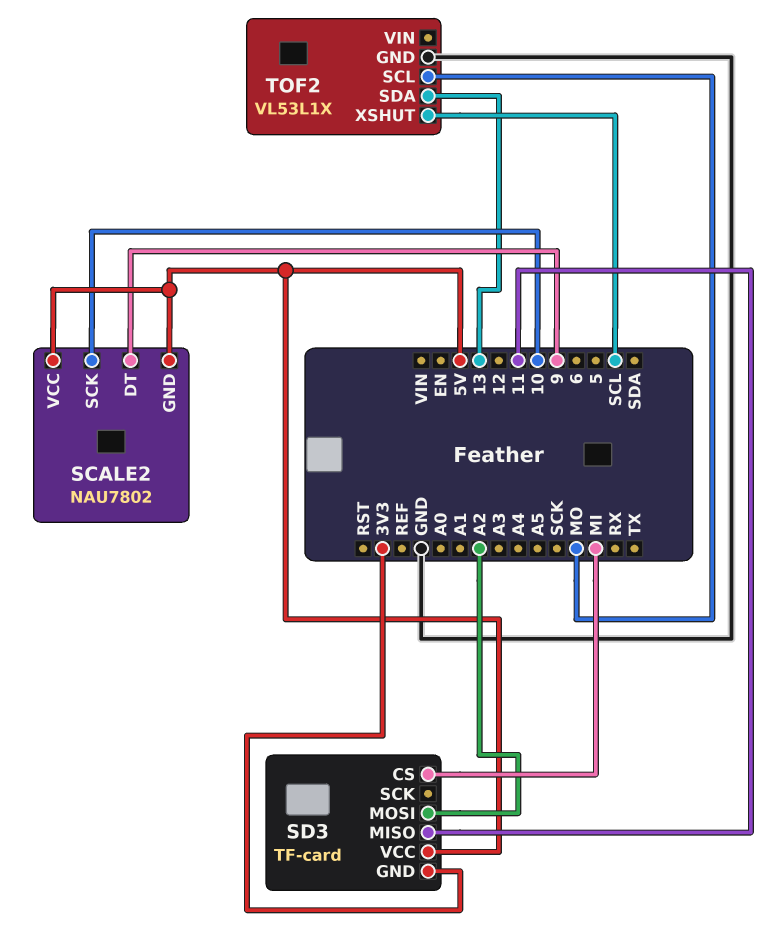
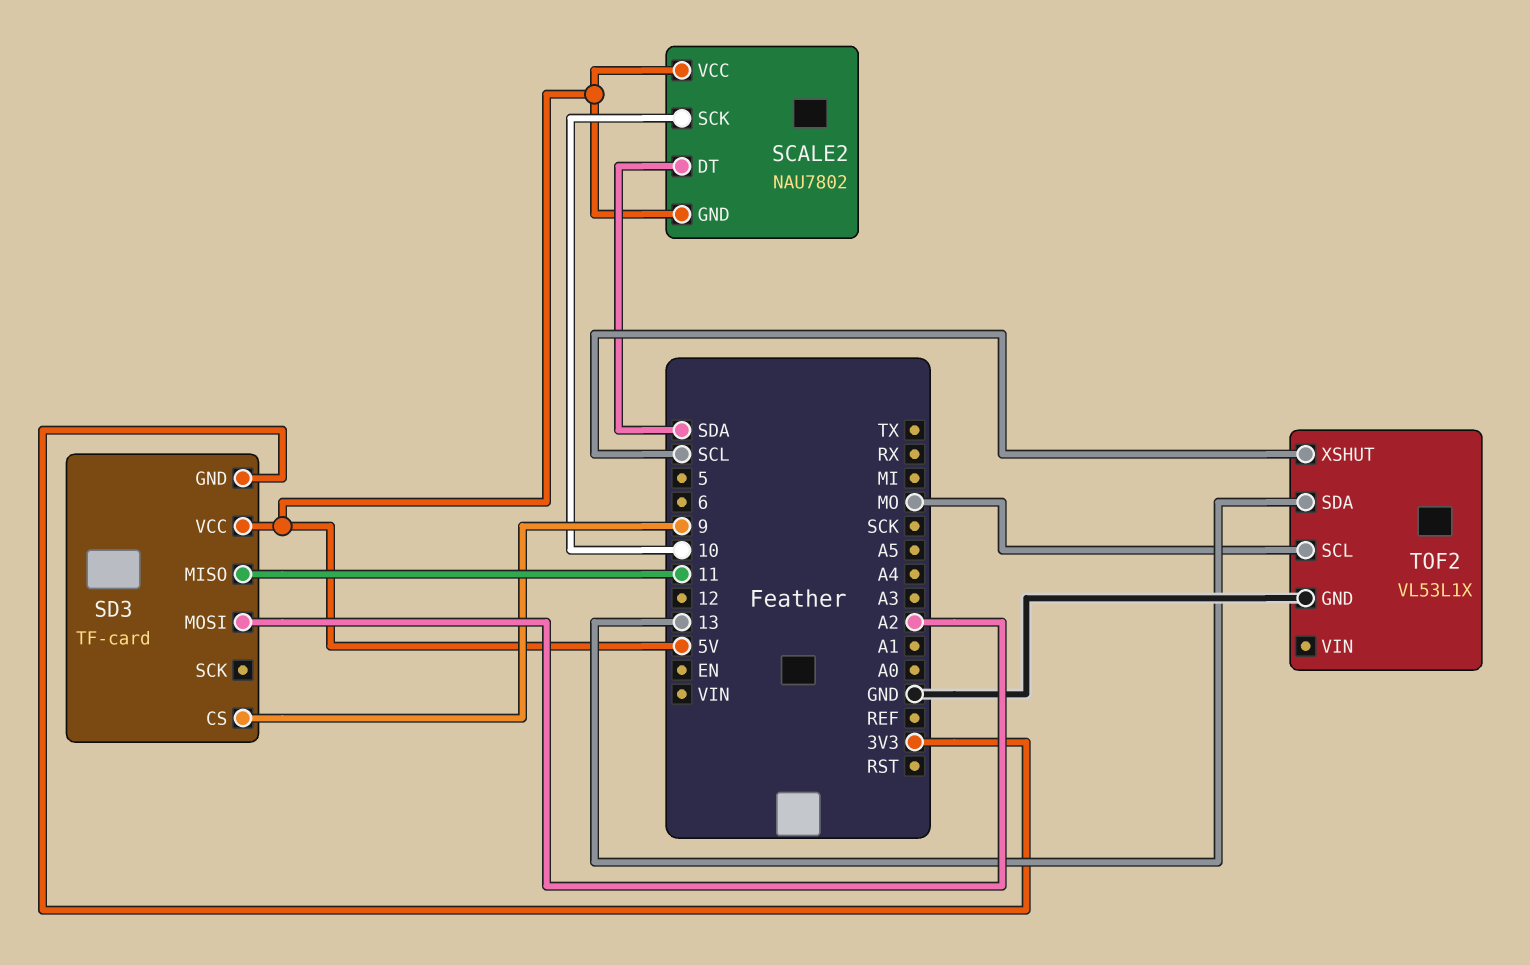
SCALE2 pin DT: 9 -> SDA
SD3 pin CS: MI -> 9

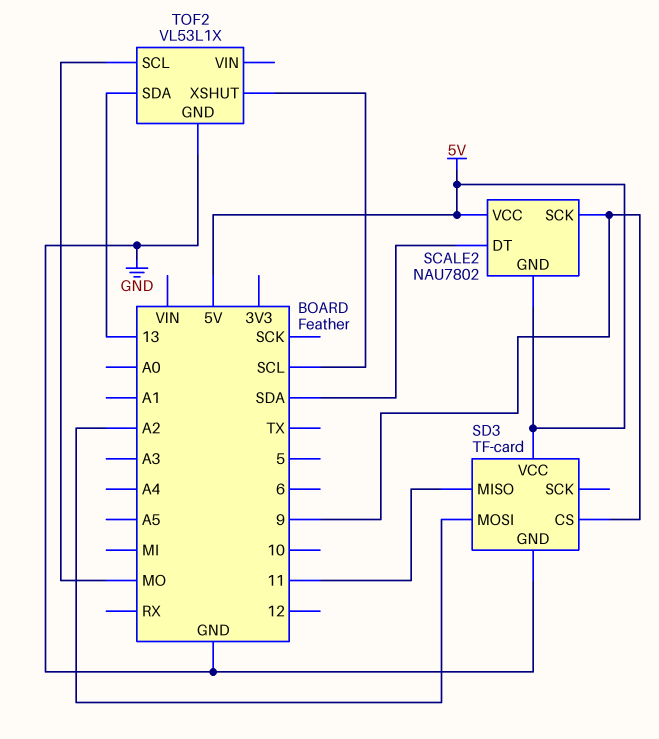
SCALE2 pin SCK: 10 -> 9
SD3 pin GND: 3V3 -> GND

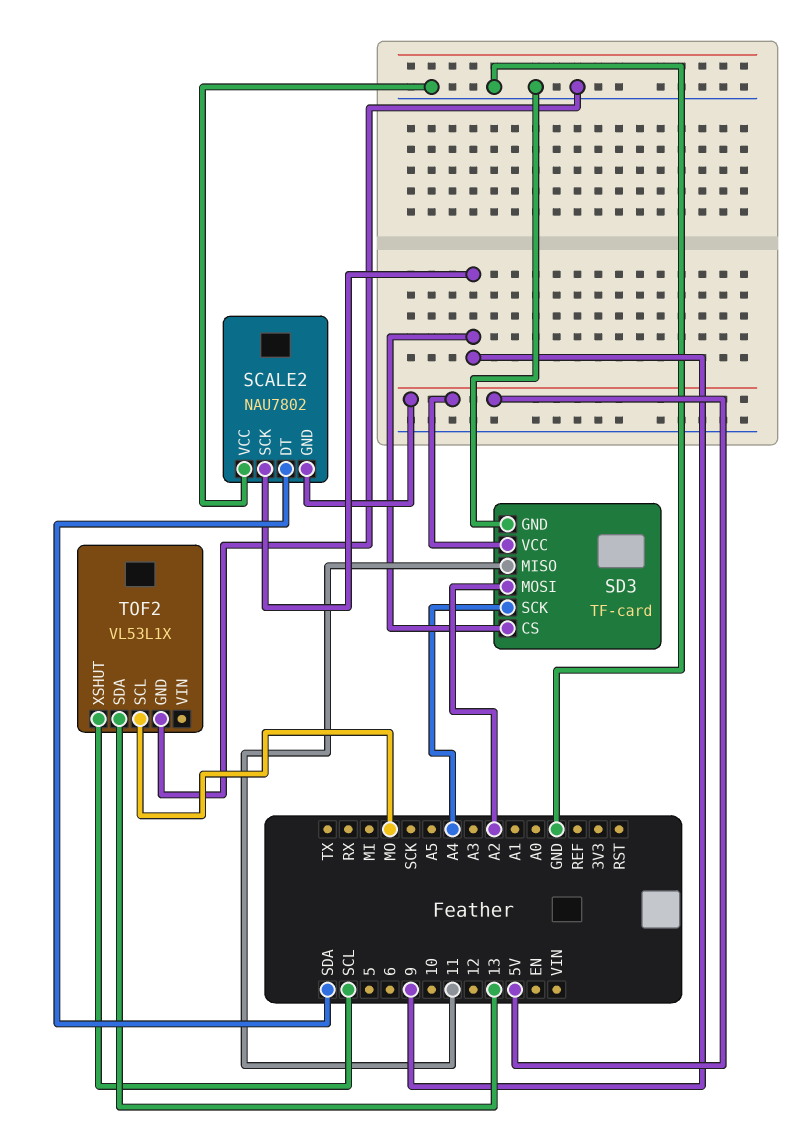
SCALE2 pin VCC: 5V -> GND
SD3 pin SCK: none -> A4

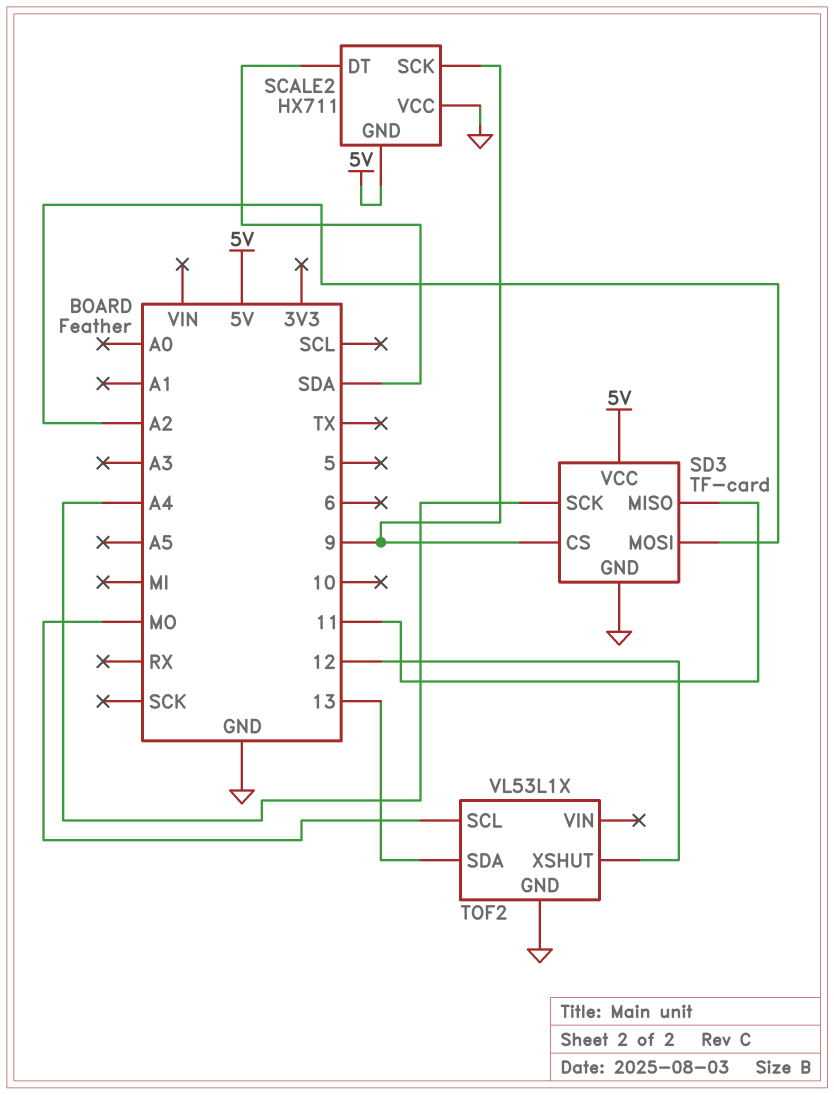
SCALE2: NAU7802 -> HX711
TOF2 pin XSHUT: SCL -> 12

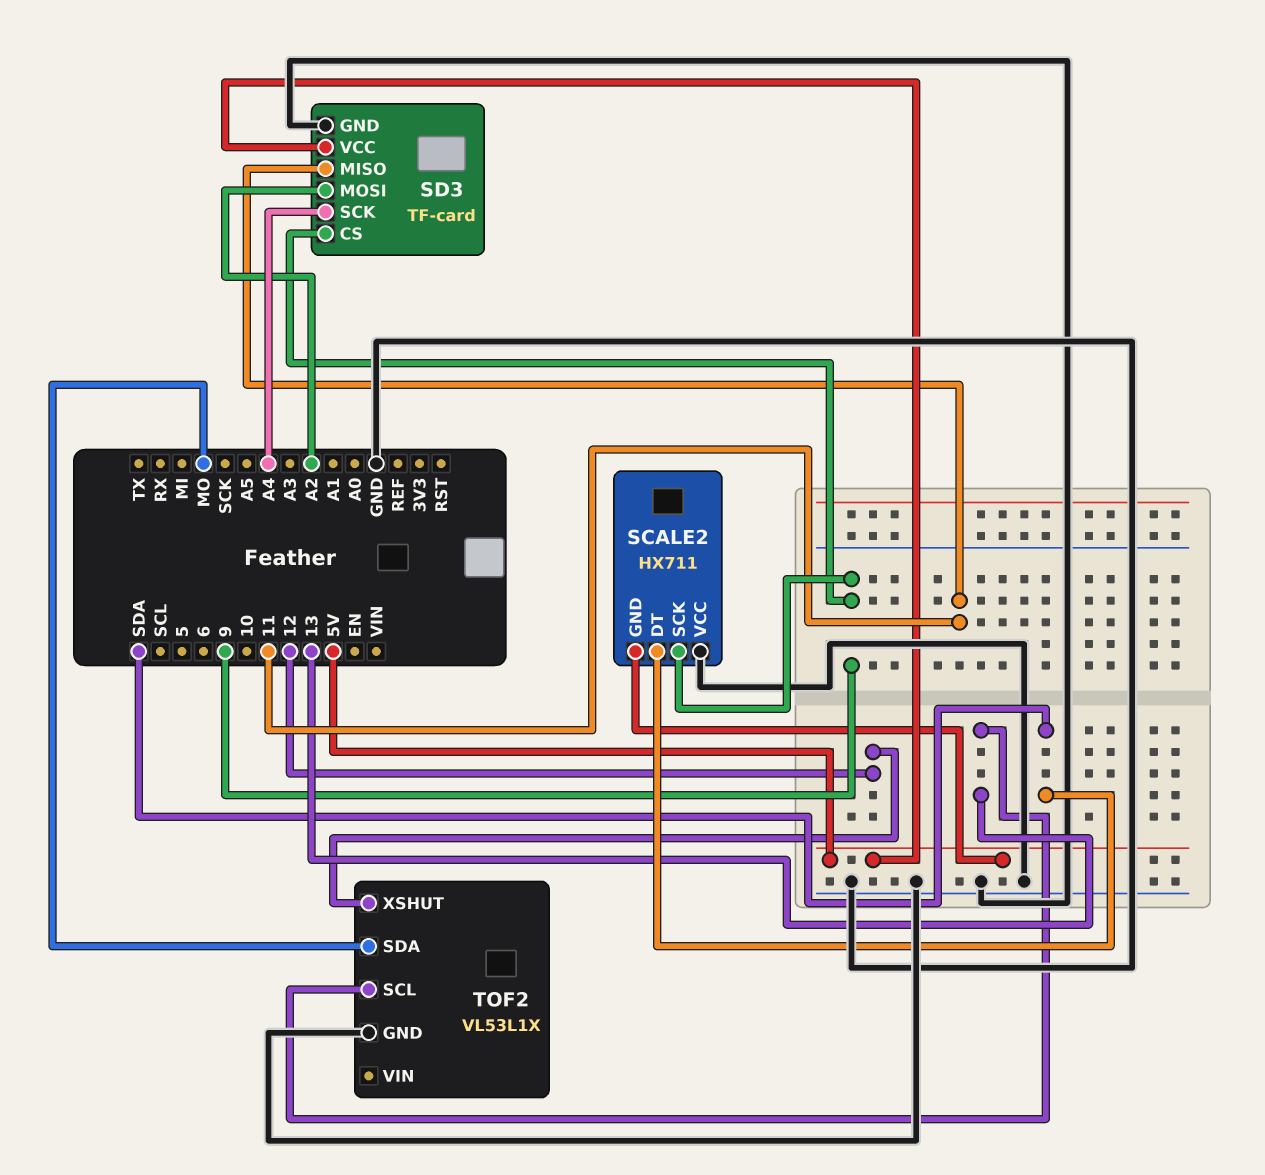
TOF2 pin SCL: MO -> 13
TOF2 pin SDA: 13 -> MO

